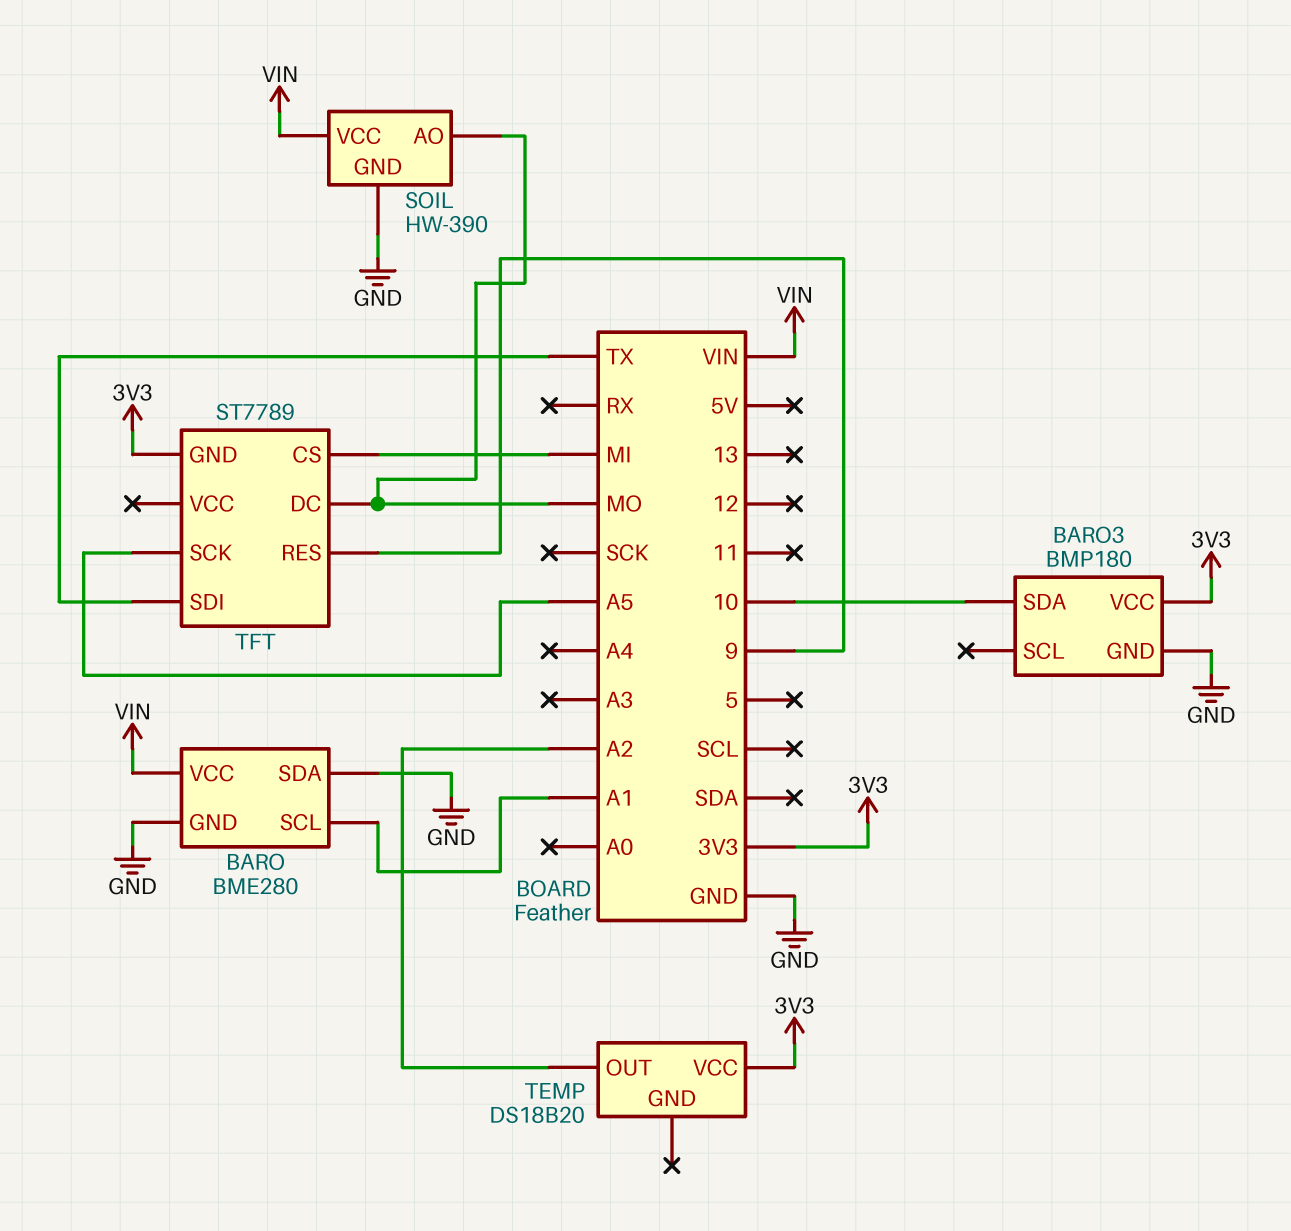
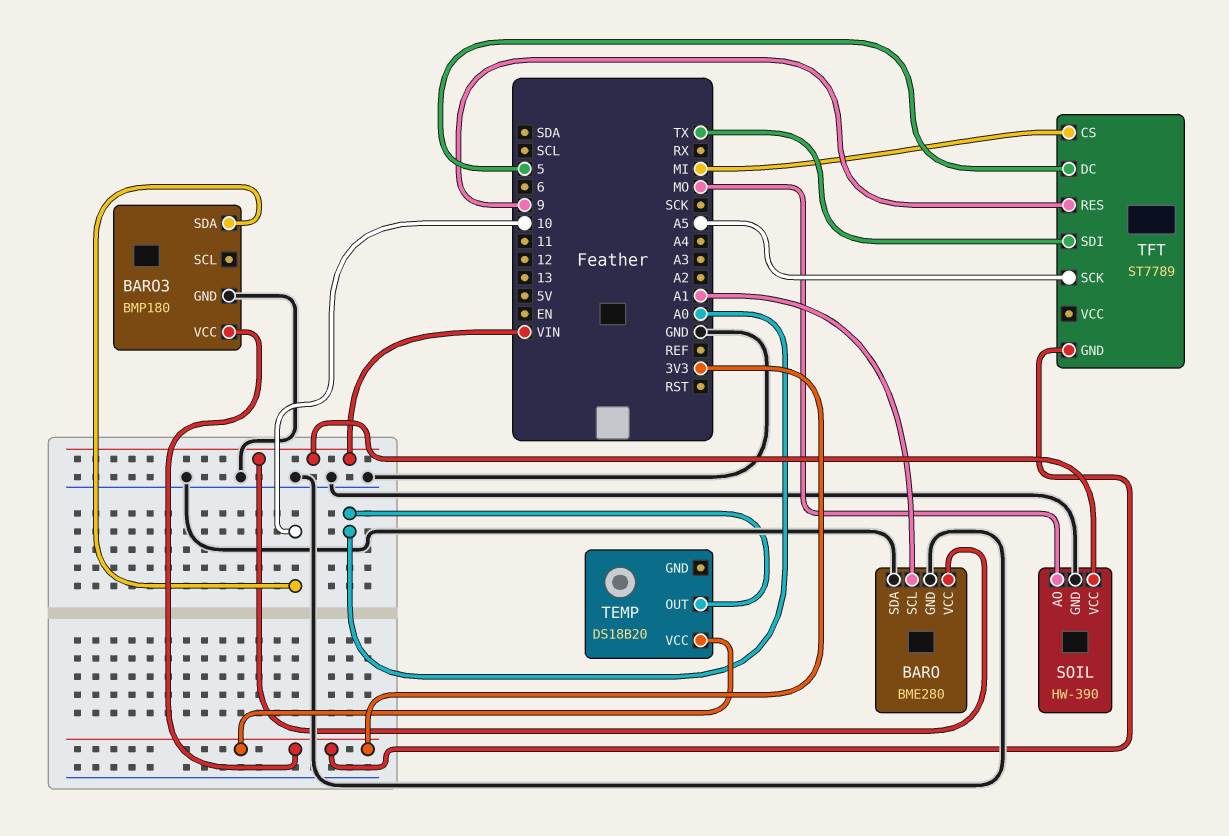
TEMP pin OUT: A2 -> A0
TFT pin DC: MO -> 5

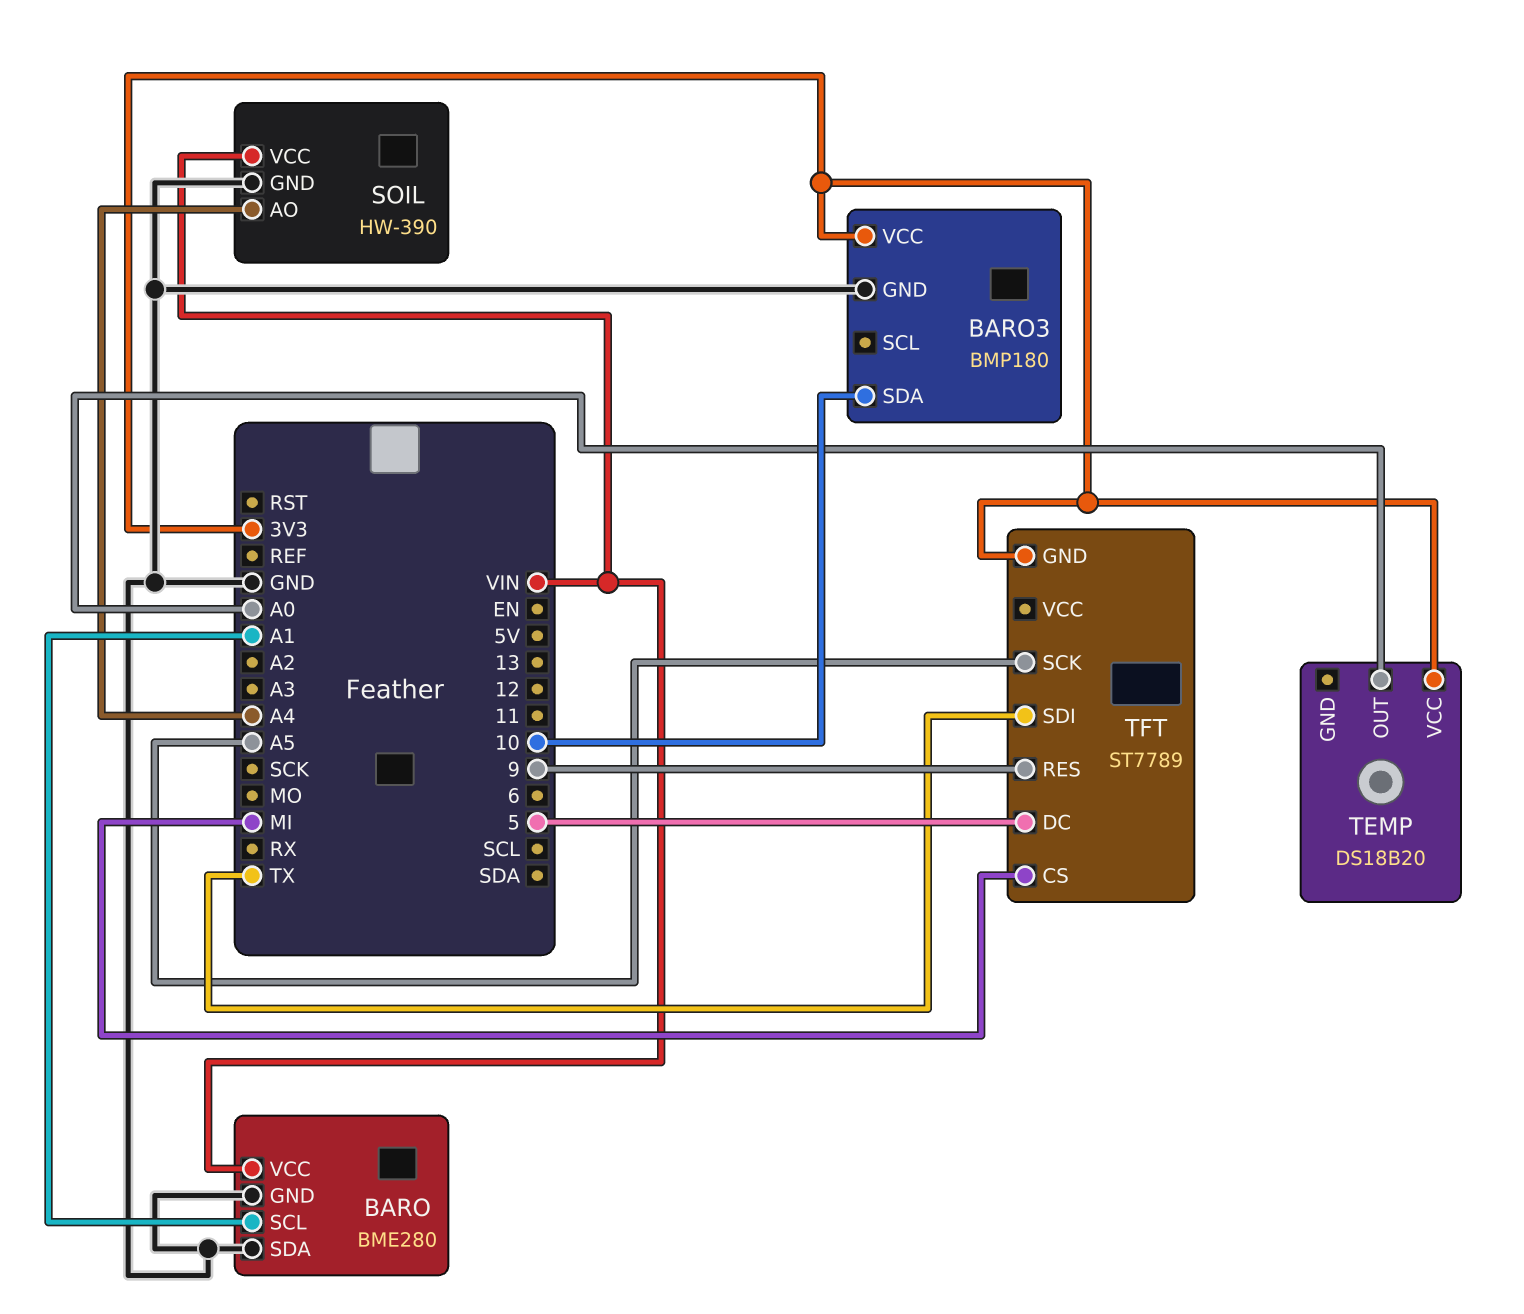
SOIL pin AO: MO -> A4

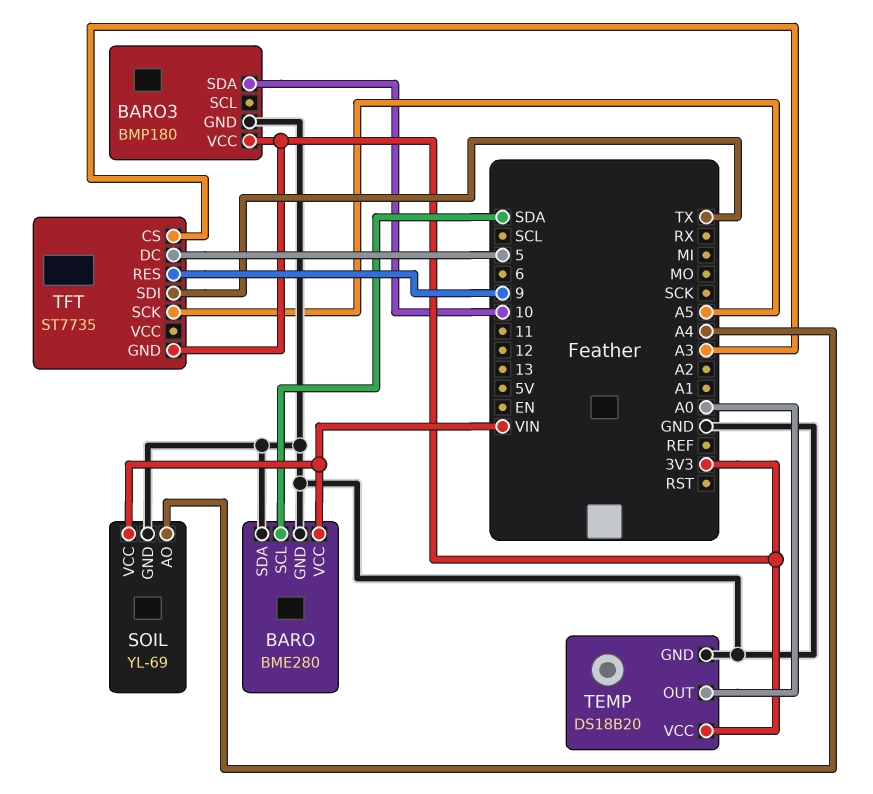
BARO pin SCL: A1 -> SDA
SOIL: HW-390 -> YL-69
TEMP pin GND: none -> GND
TFT: ST7789 -> ST7735
TFT pin CS: MI -> A3

